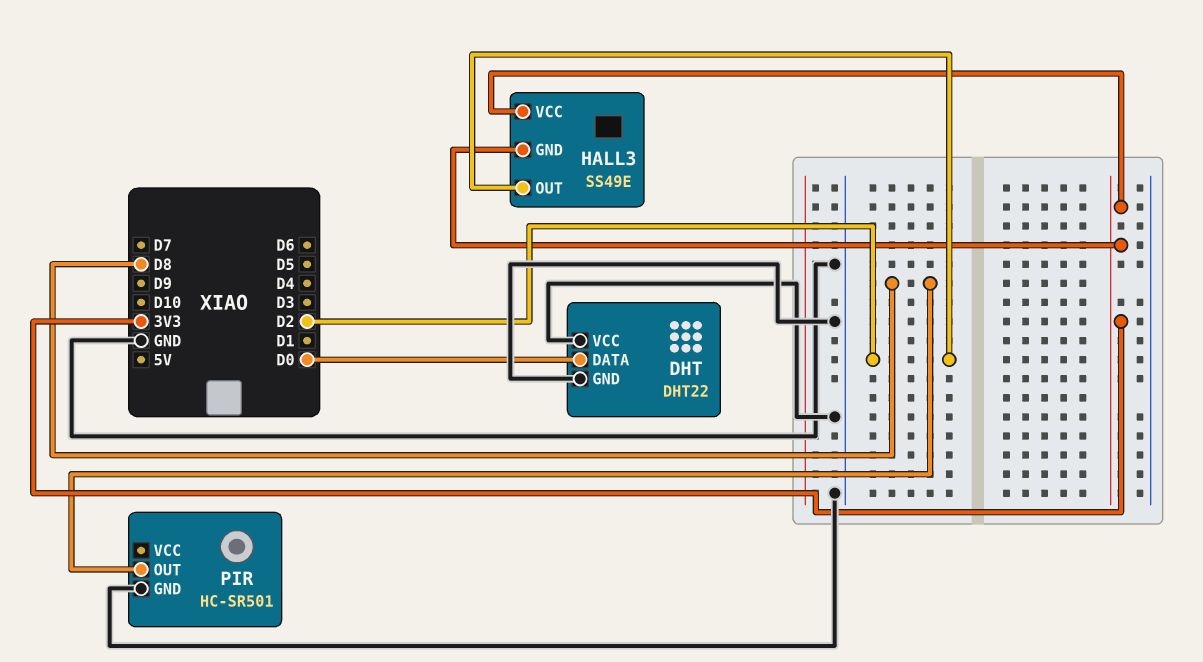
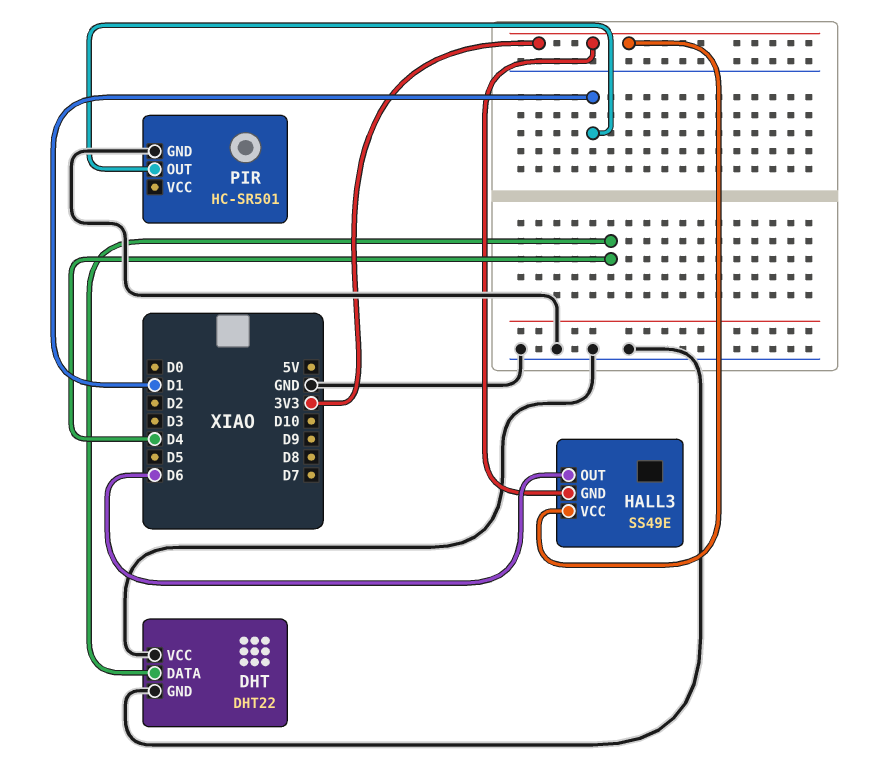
DHT pin DATA: D0 -> D4
HALL3 pin OUT: D2 -> D6
PIR pin OUT: D8 -> D1

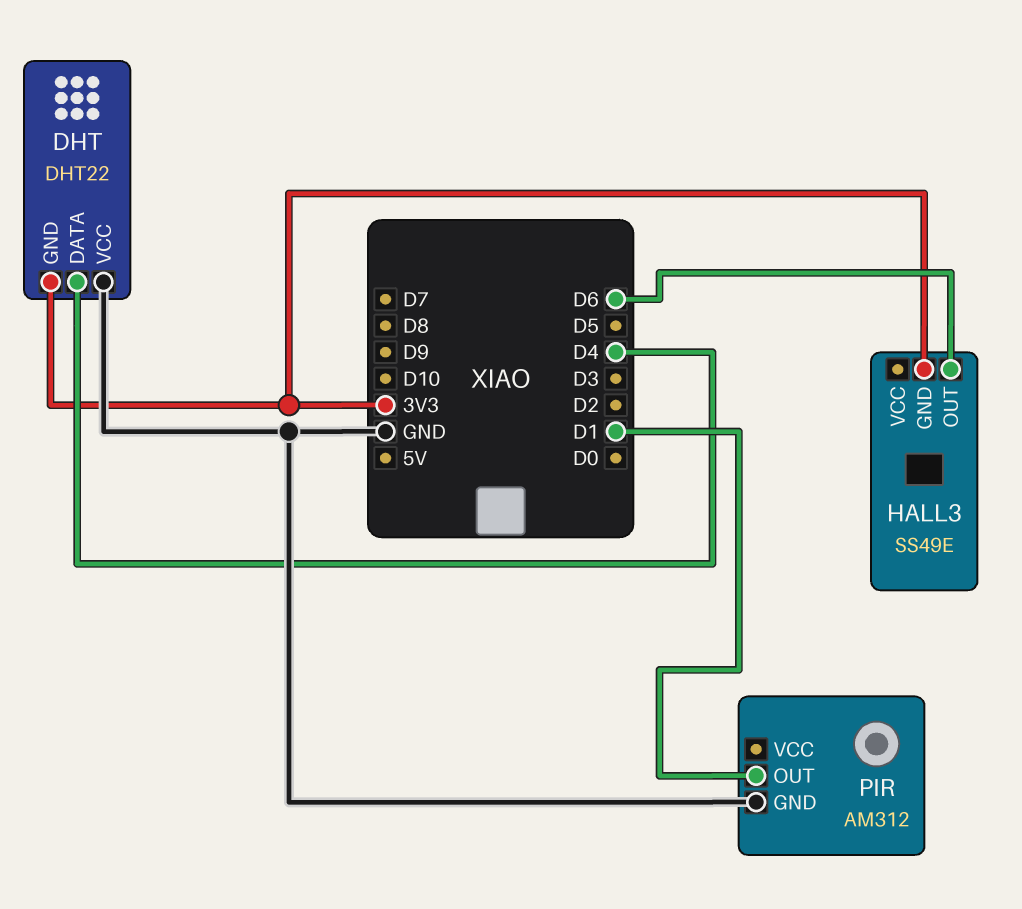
DHT pin GND: GND -> 3V3
HALL3 pin VCC: 3V3 -> none
PIR: HC-SR501 -> AM312

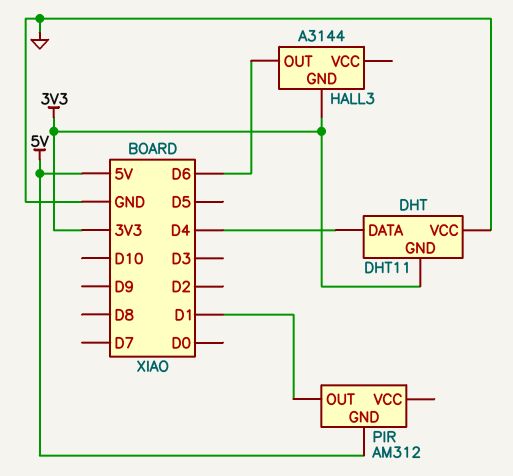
DHT: DHT22 -> DHT11
HALL3: SS49E -> A3144
PIR pin GND: GND -> 5V

